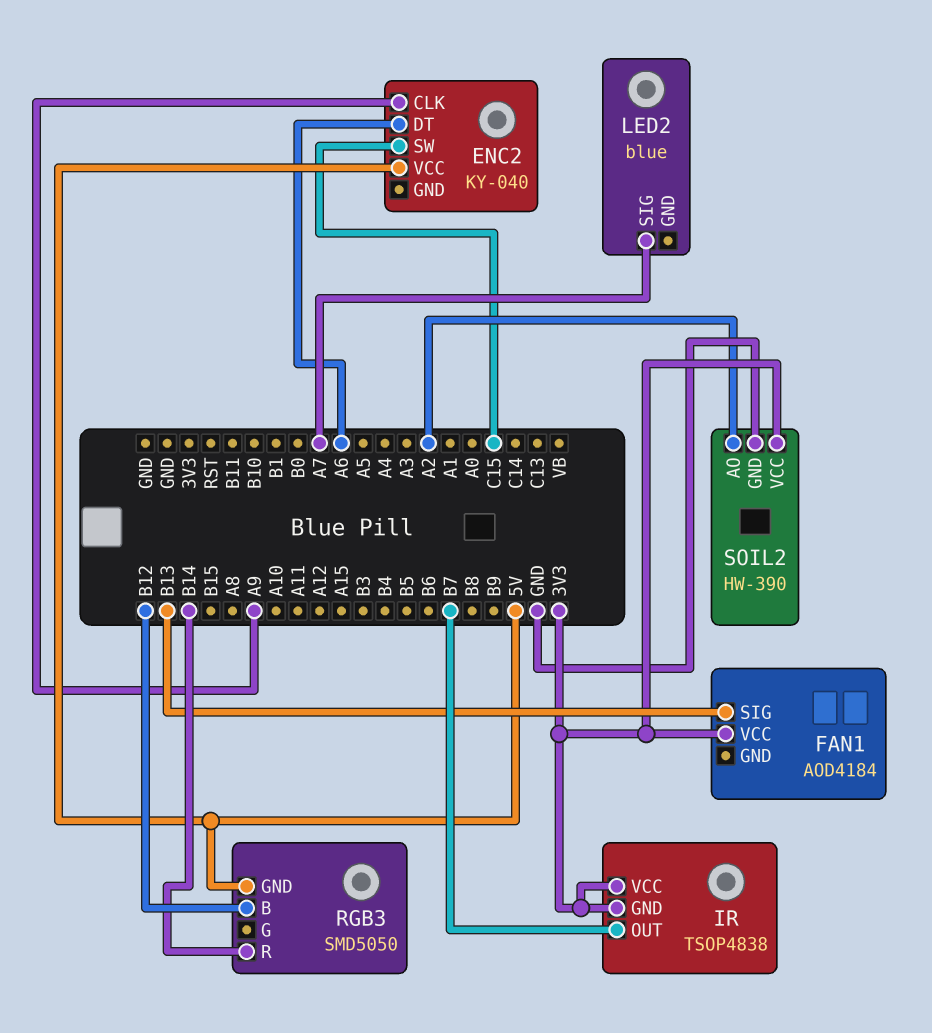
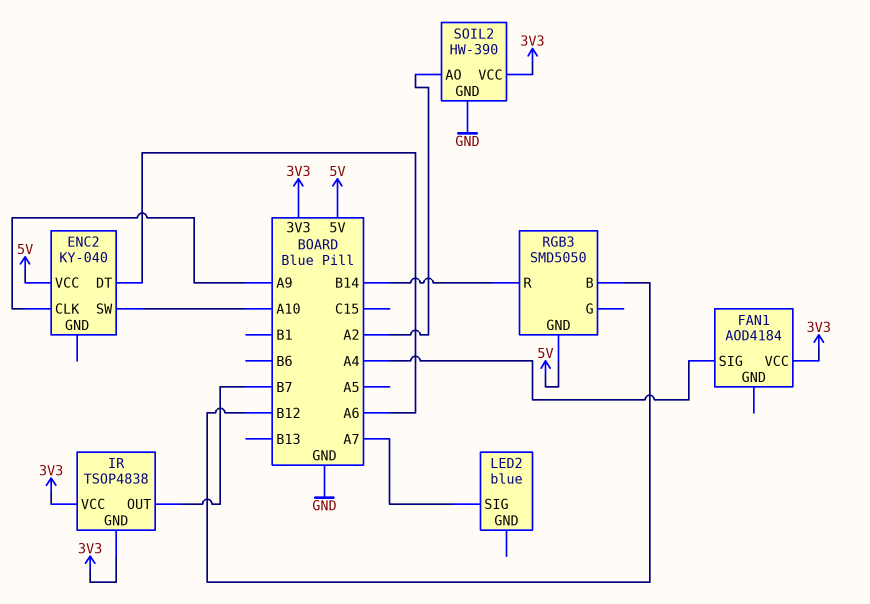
ENC2 pin SW: C15 -> A10
FAN1 pin SIG: B13 -> A4

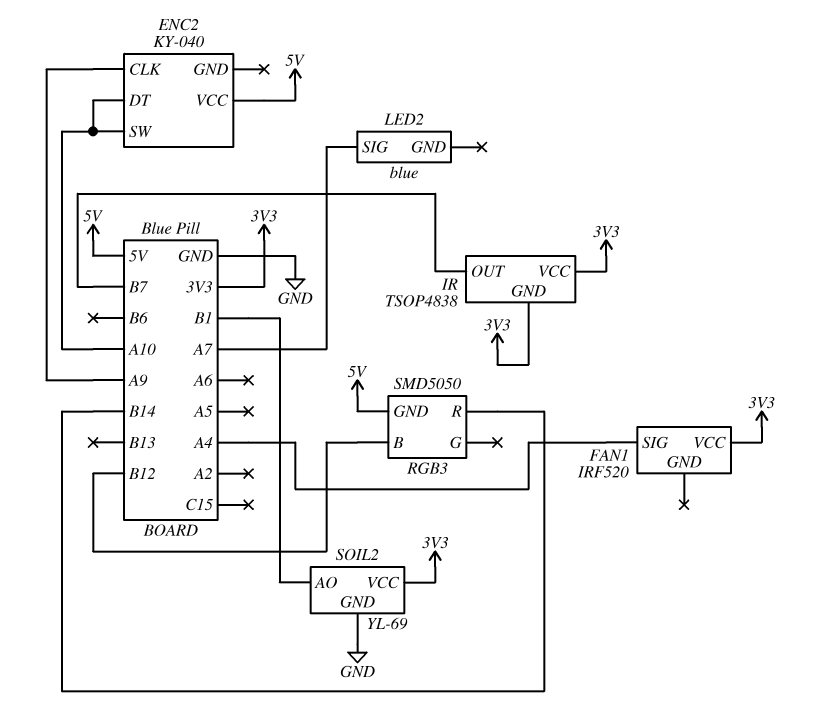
ENC2 pin DT: A6 -> A10
FAN1: AOD4184 -> IRF520
SOIL2: HW-390 -> YL-69
SOIL2 pin AO: A2 -> B1

